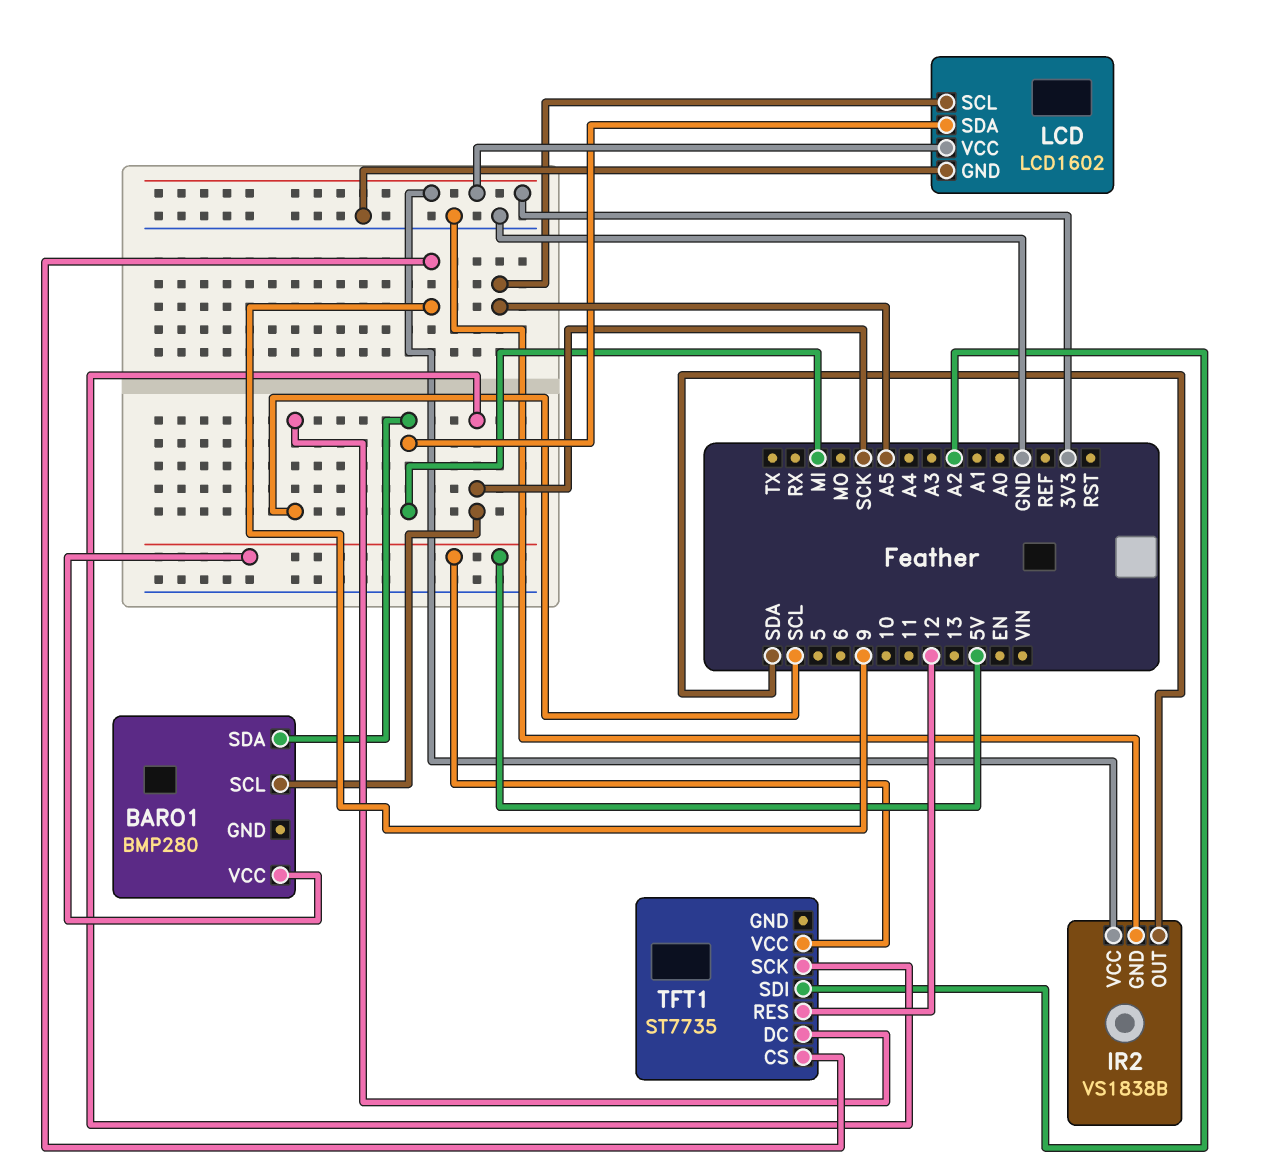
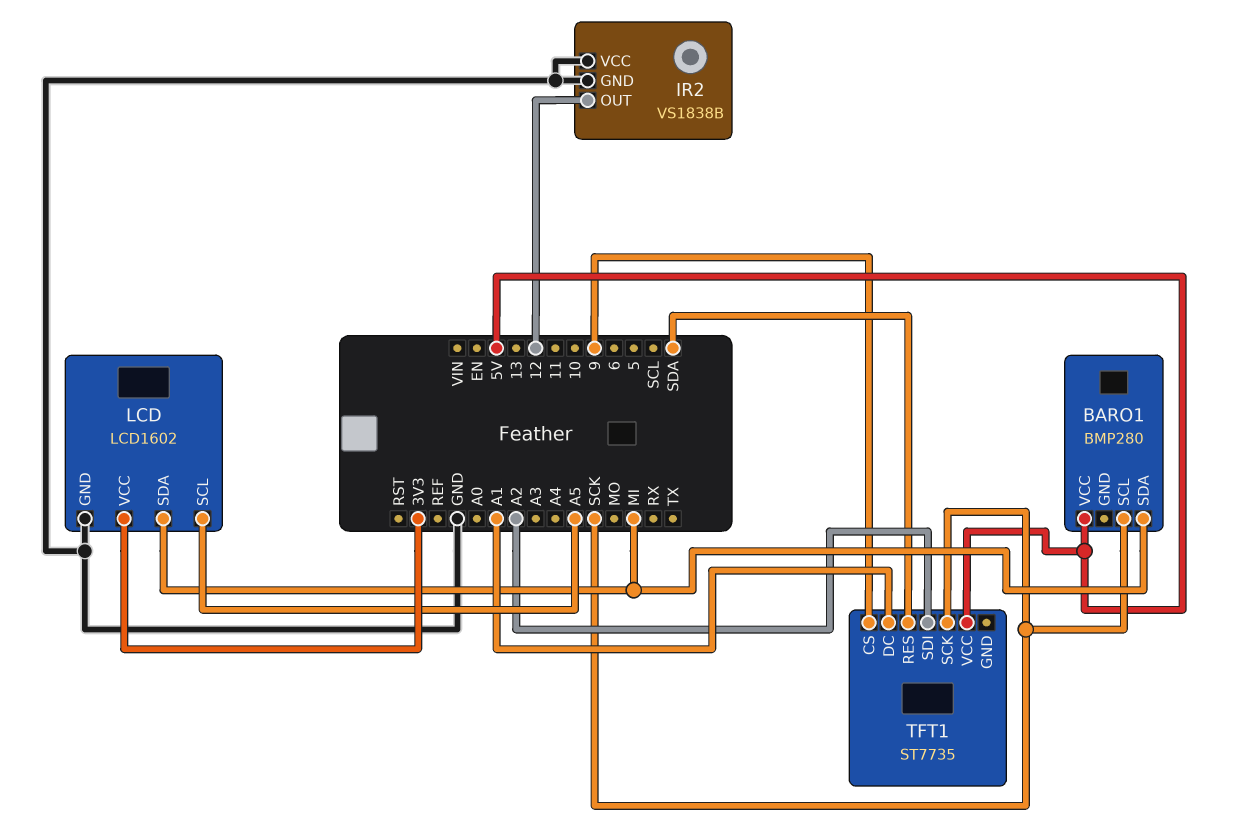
IR2 pin OUT: SDA -> 12
IR2 pin VCC: 3V3 -> GND
TFT1 pin DC: SCL -> A1
TFT1 pin RES: 12 -> SDA

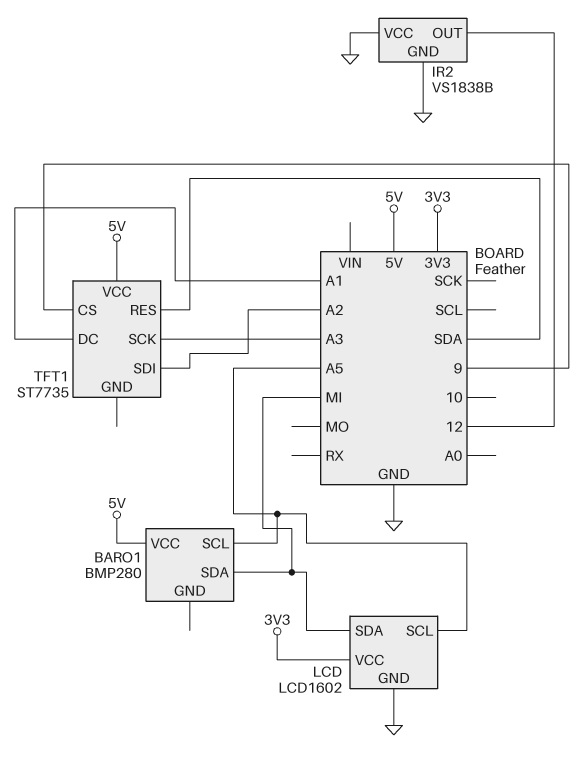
BARO1 pin SCL: SCK -> A5
TFT1 pin SCK: SCK -> A3

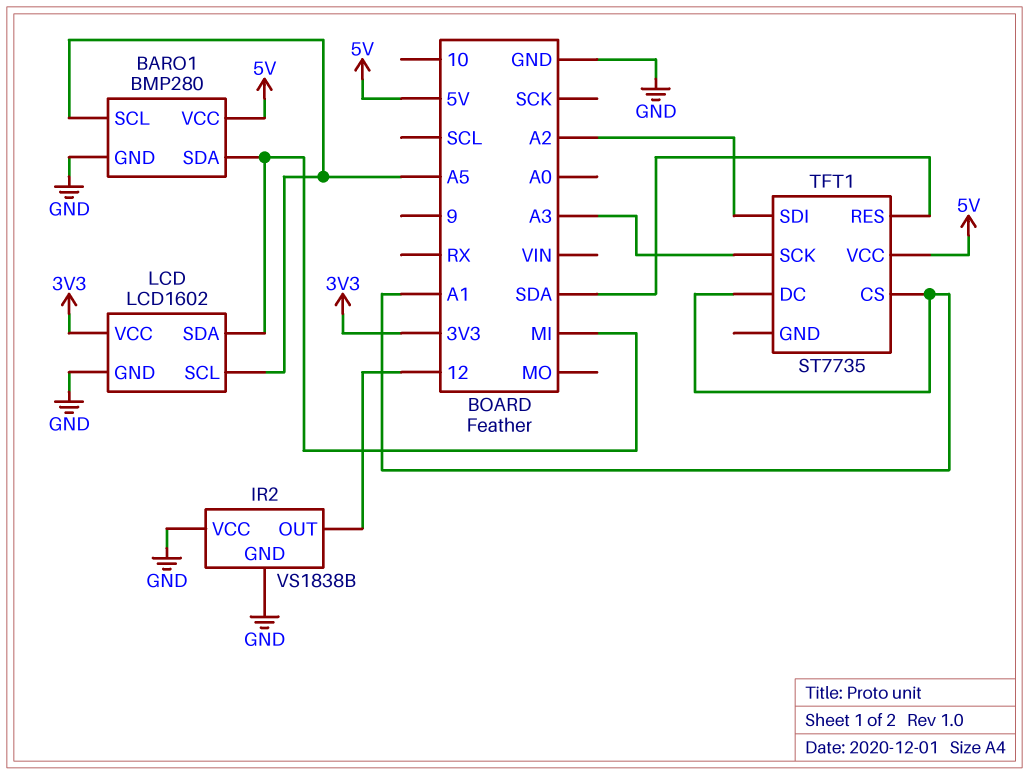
BARO1 pin GND: none -> GND
TFT1 pin CS: 9 -> A1

